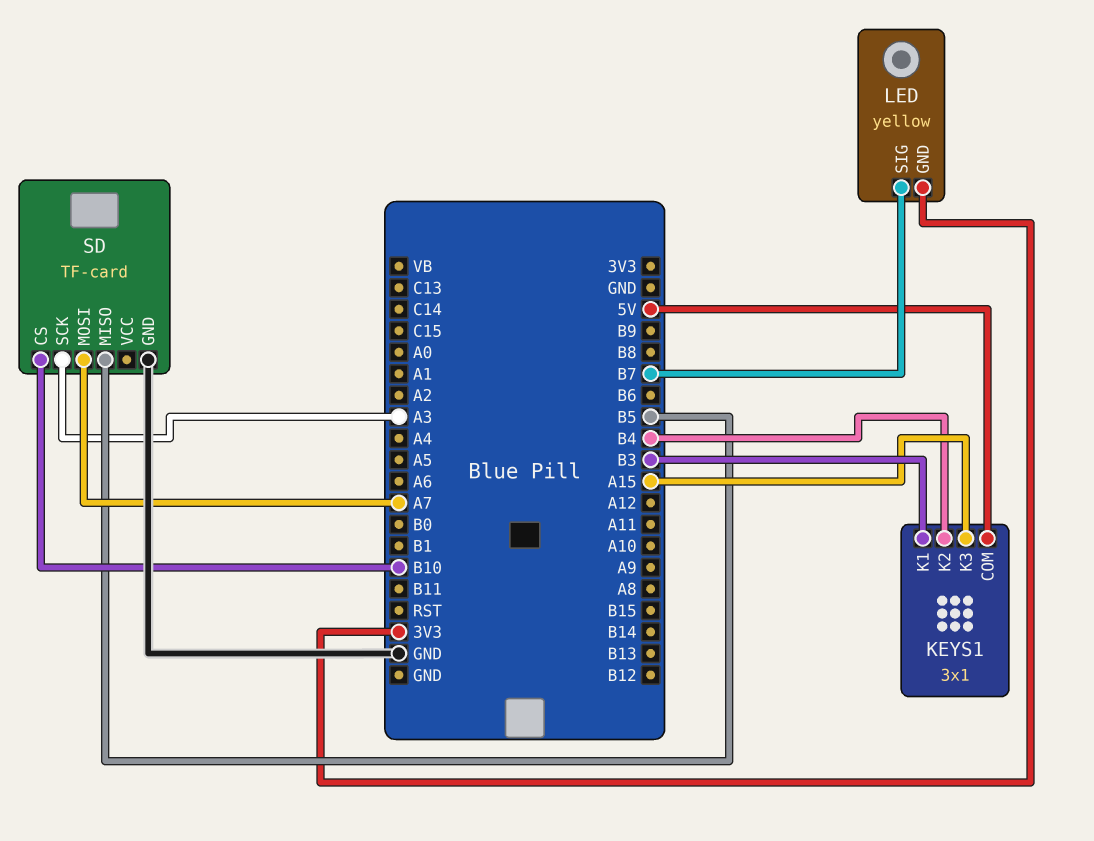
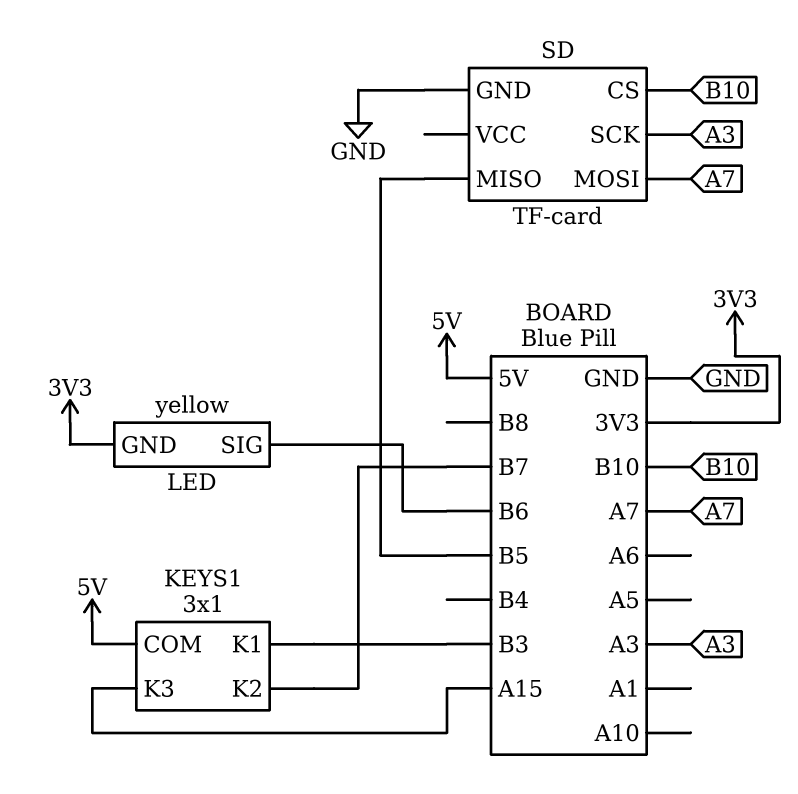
KEYS1 pin K2: B4 -> B7
LED pin SIG: B7 -> B6

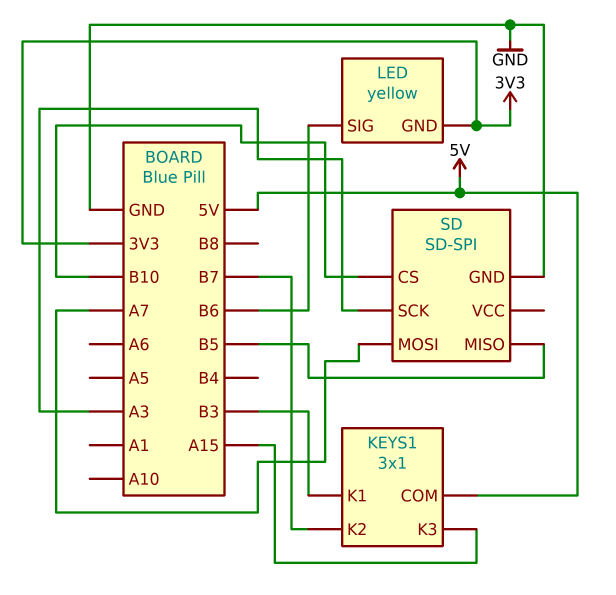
SD: TF-card -> SD-SPI

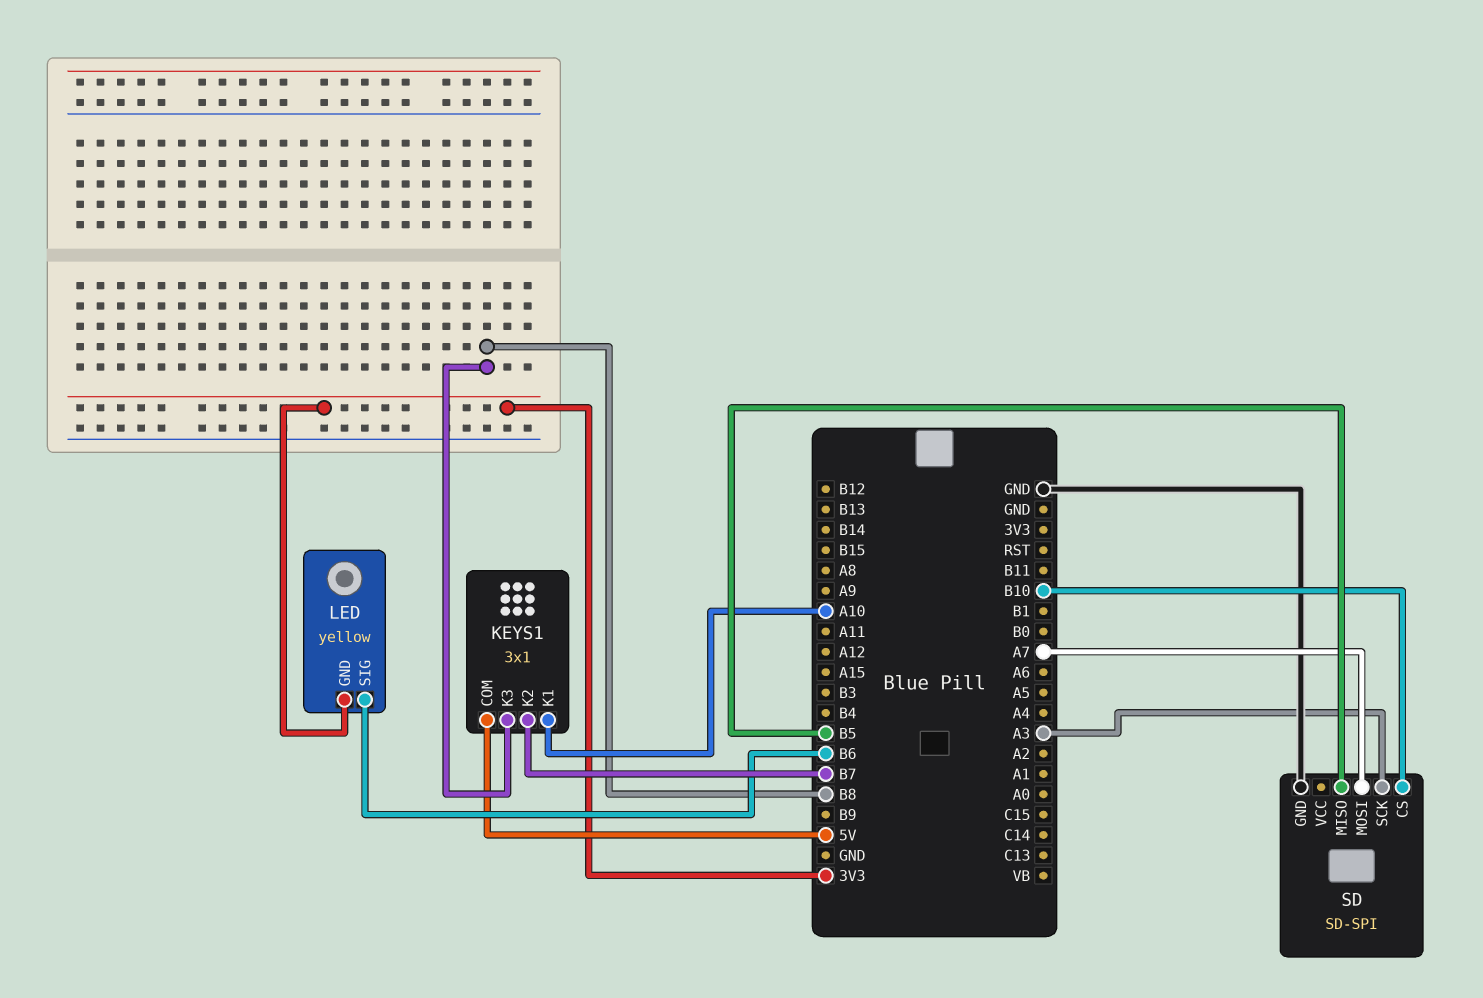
KEYS1 pin K1: B3 -> A10
KEYS1 pin K3: A15 -> B8

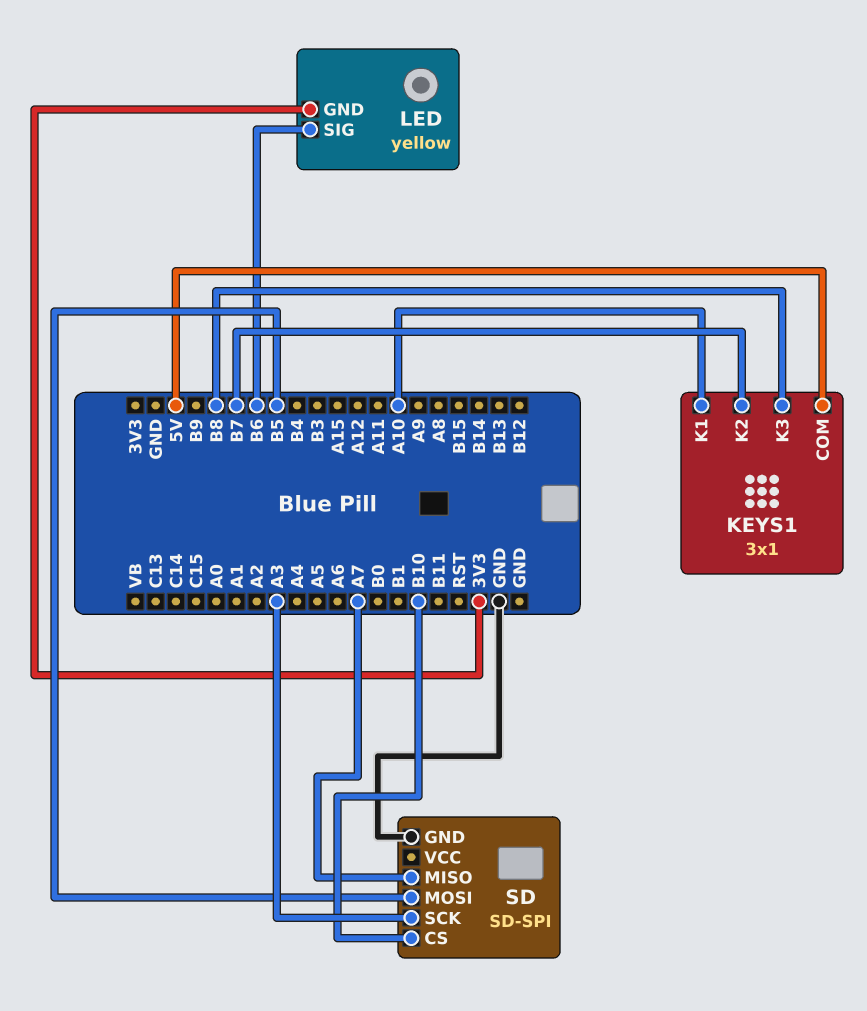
SD pin MISO: B5 -> A7
SD pin MOSI: A7 -> B5

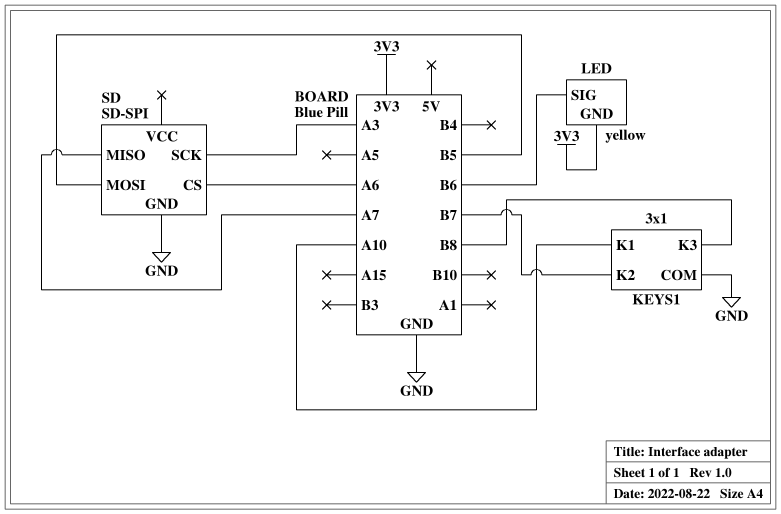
KEYS1 pin COM: 5V -> GND
SD pin CS: B10 -> A6

